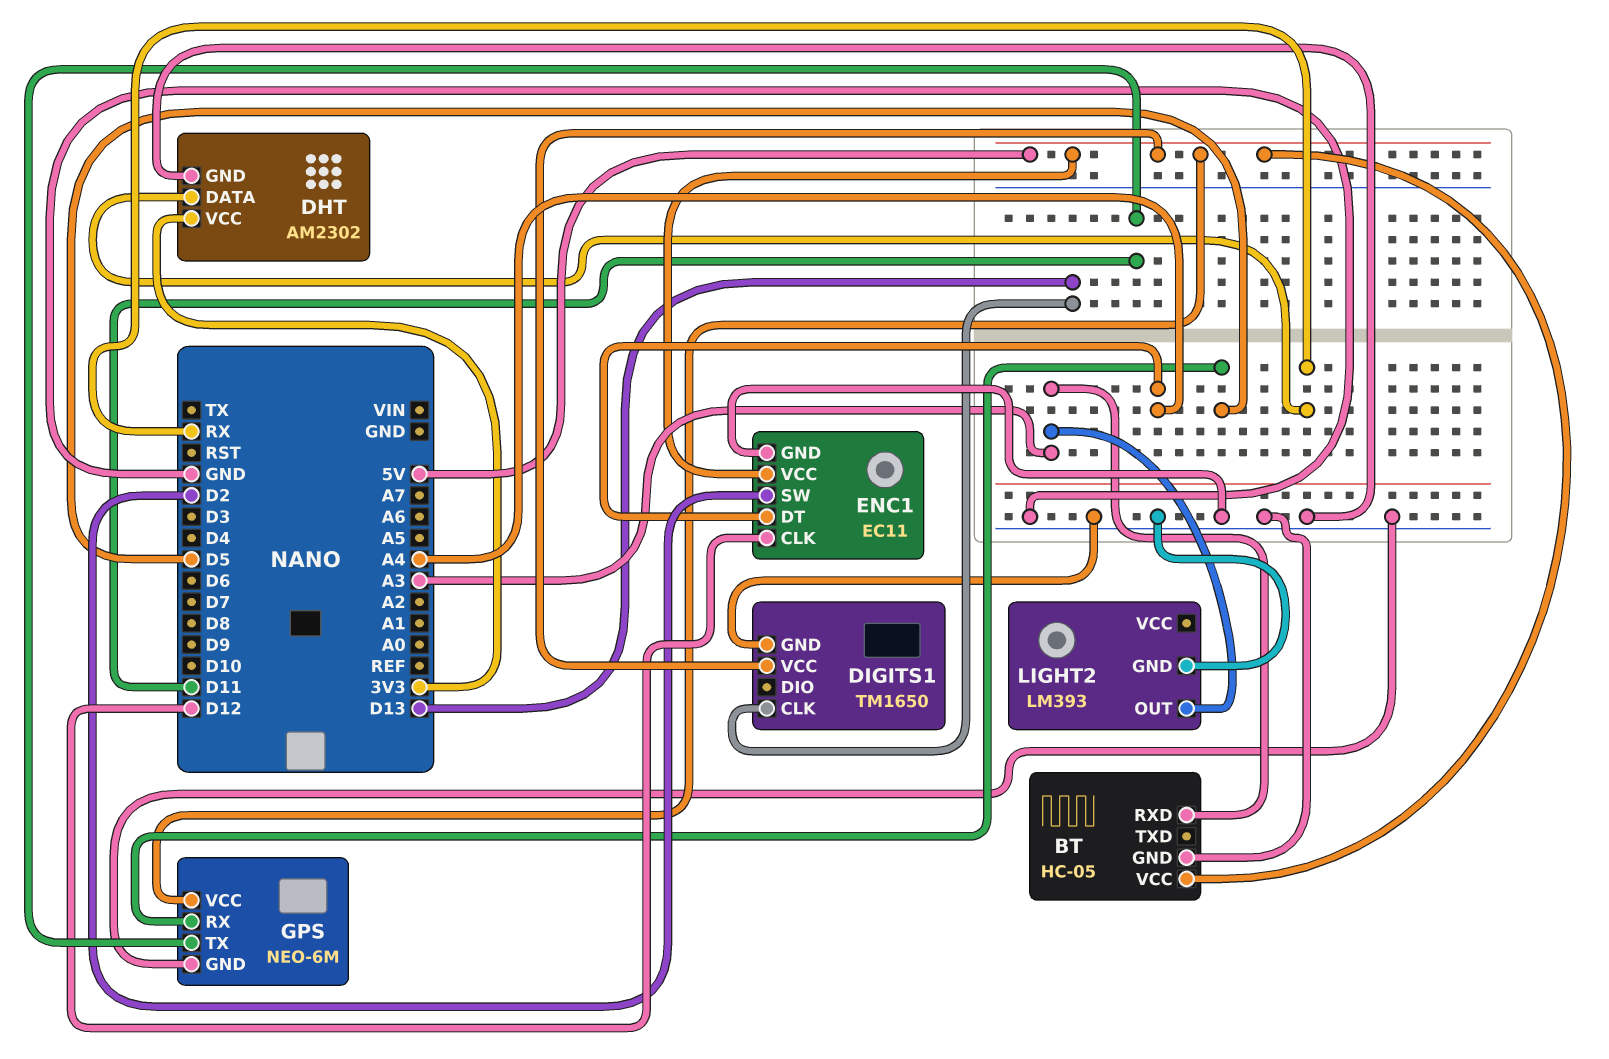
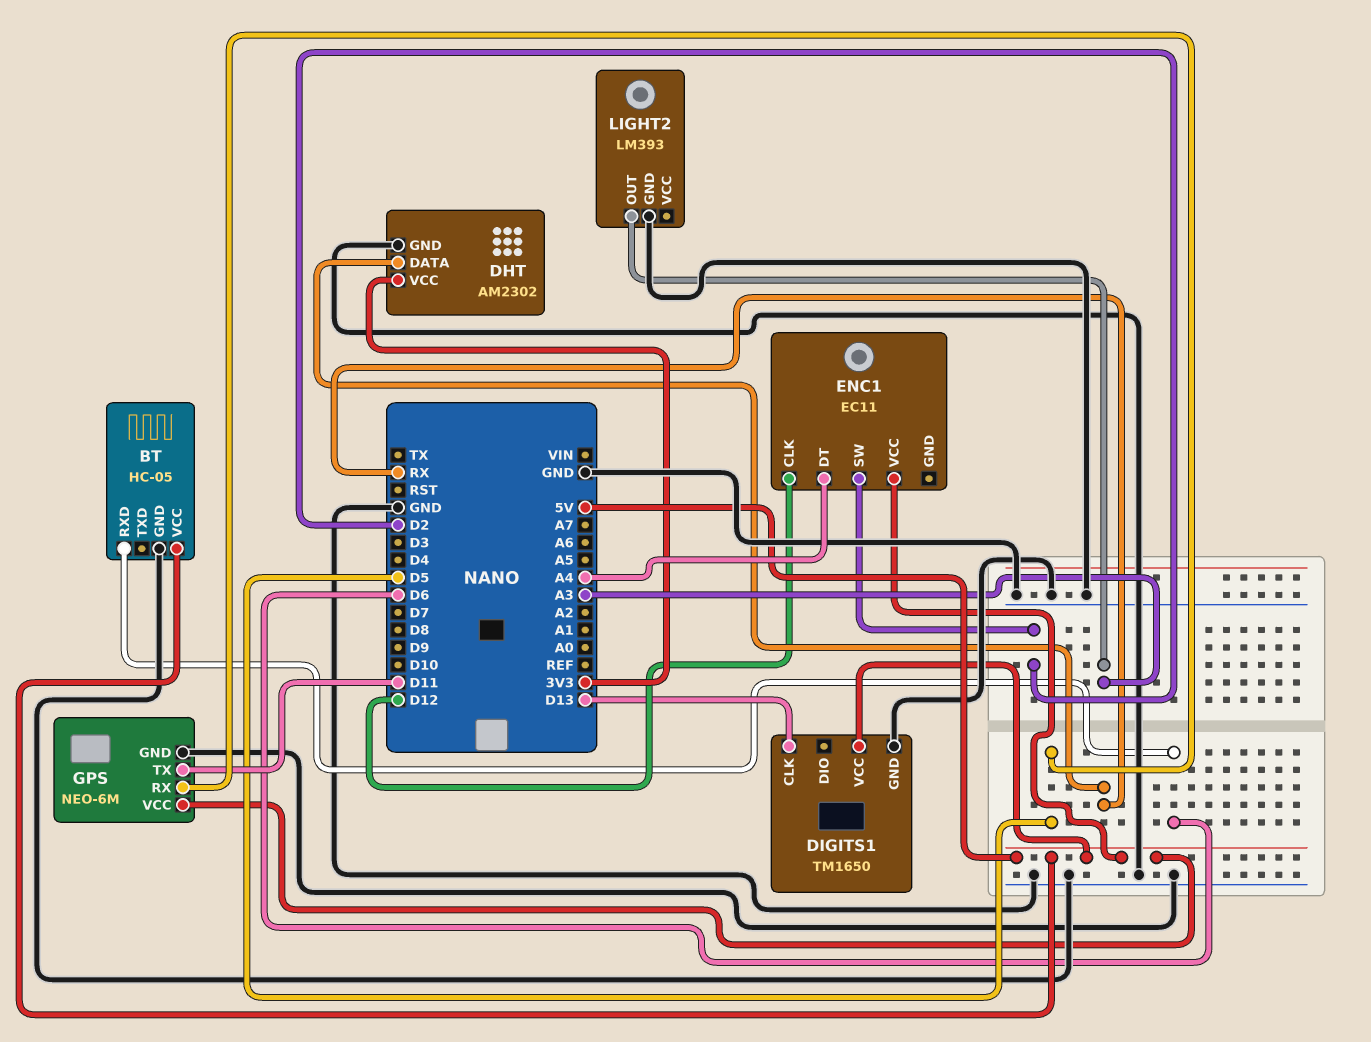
BT pin RXD: A3 -> D6
ENC1 pin GND: GND -> none

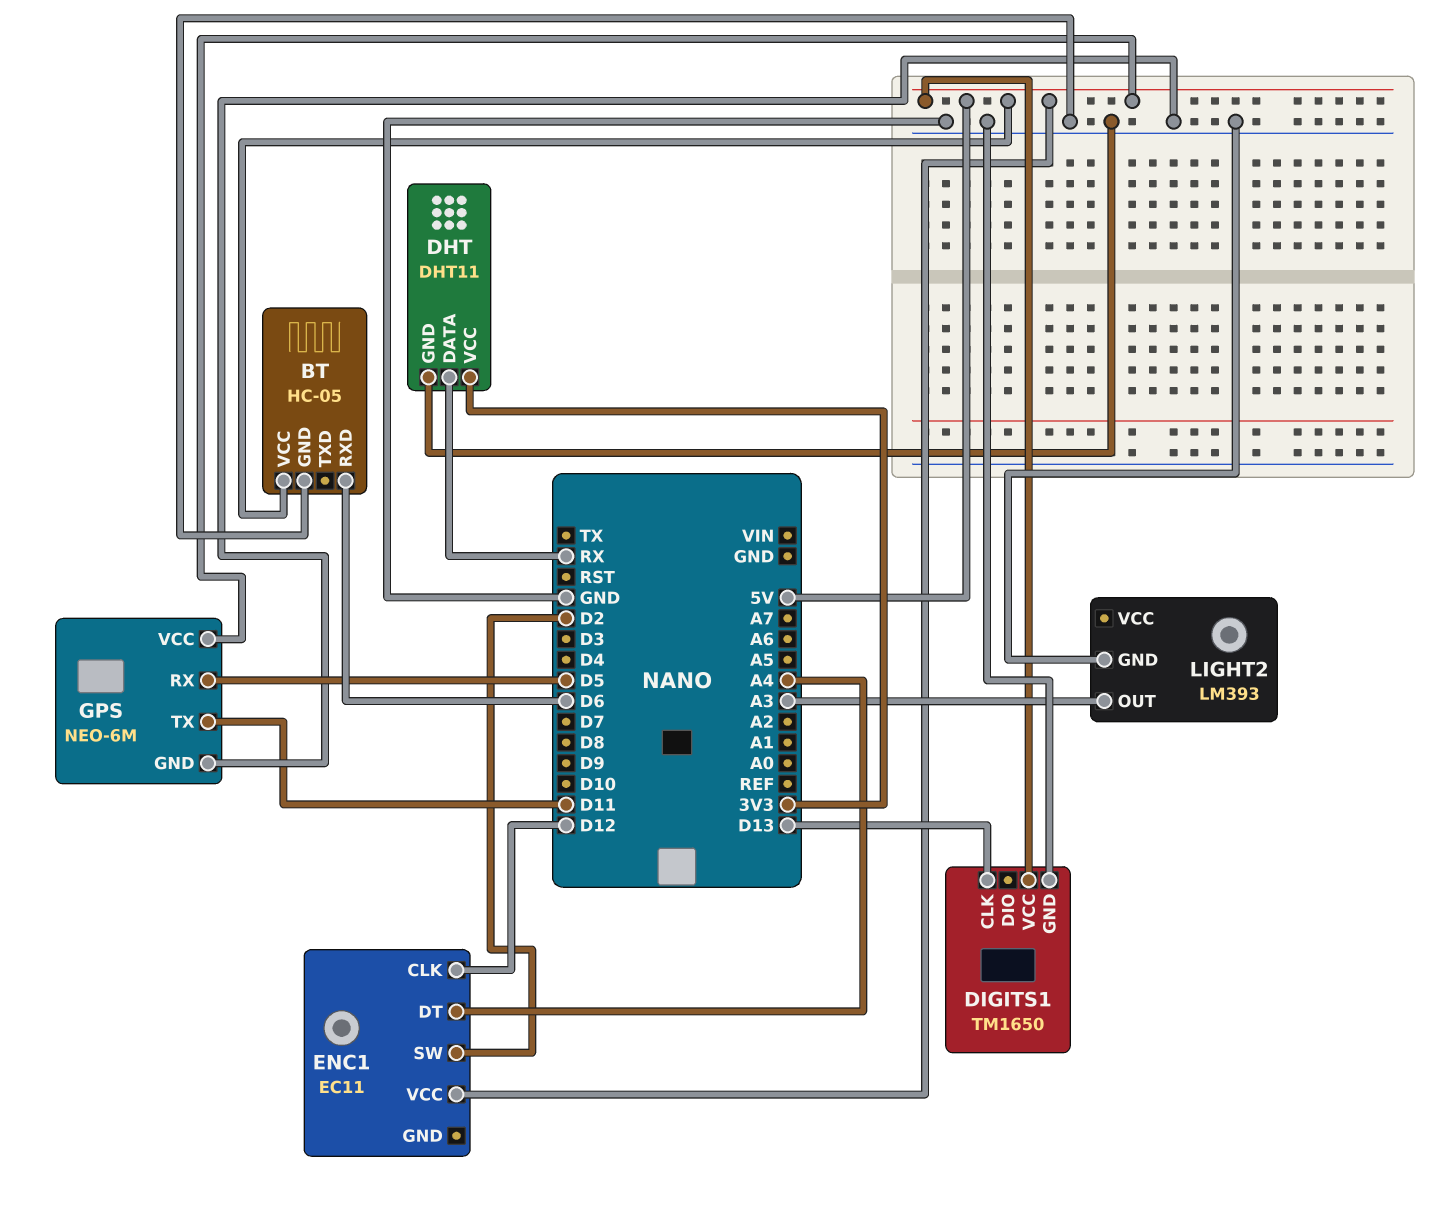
DHT: AM2302 -> DHT11

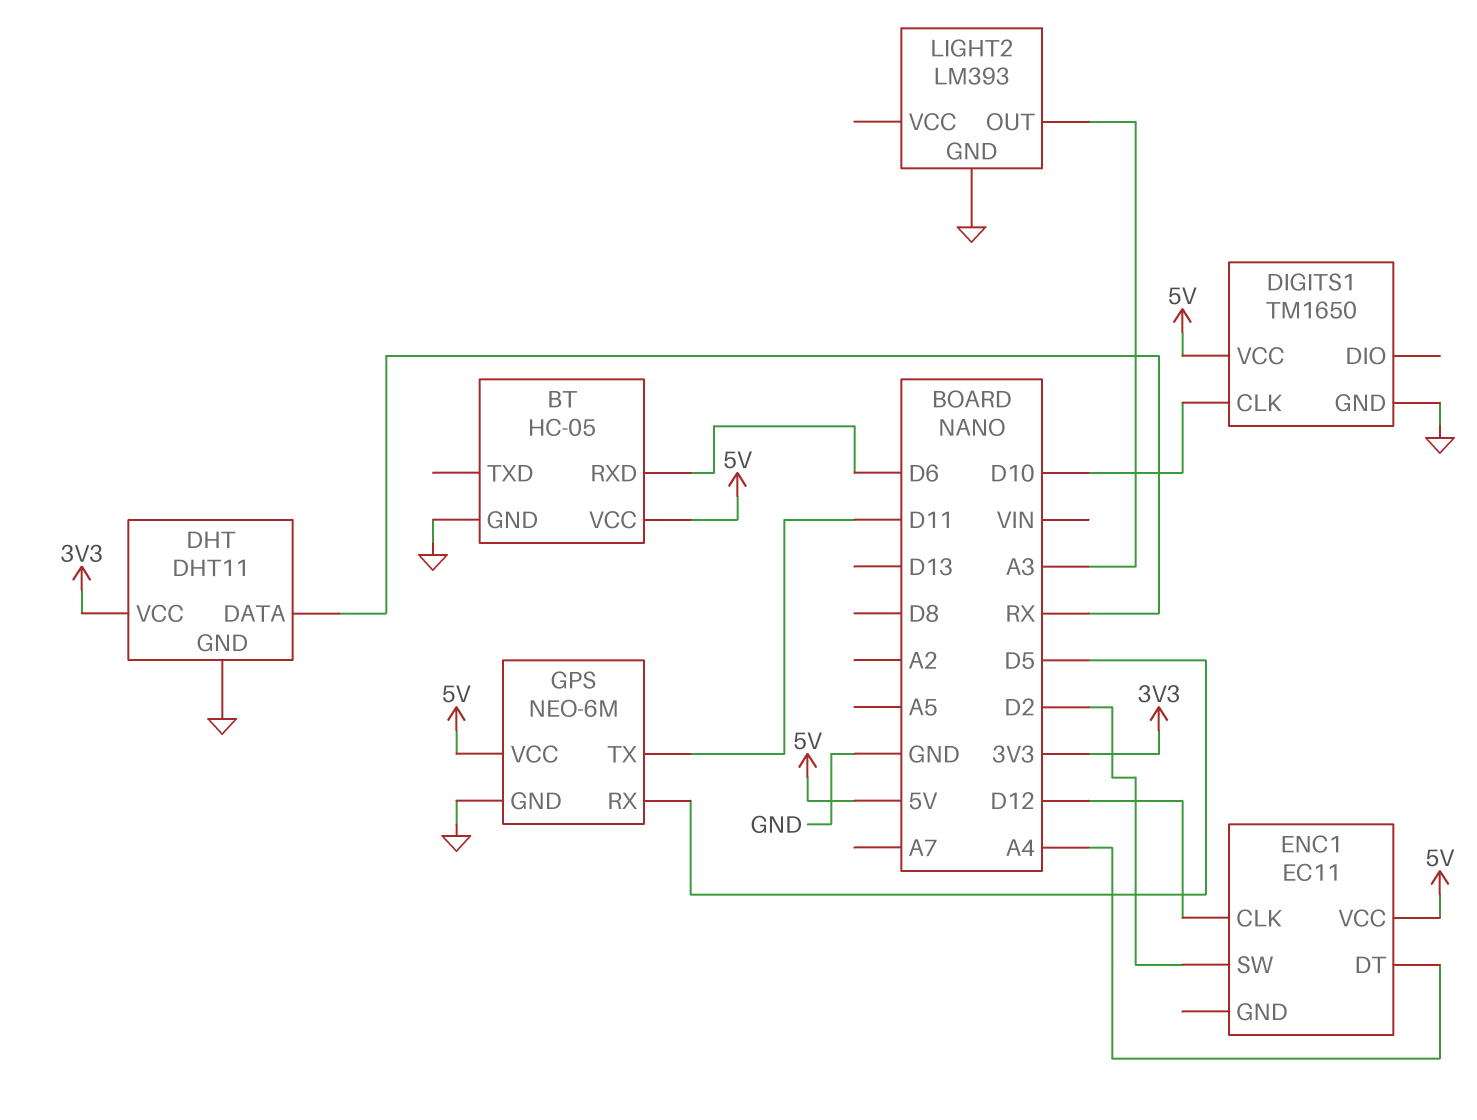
DIGITS1 pin CLK: D13 -> D10

